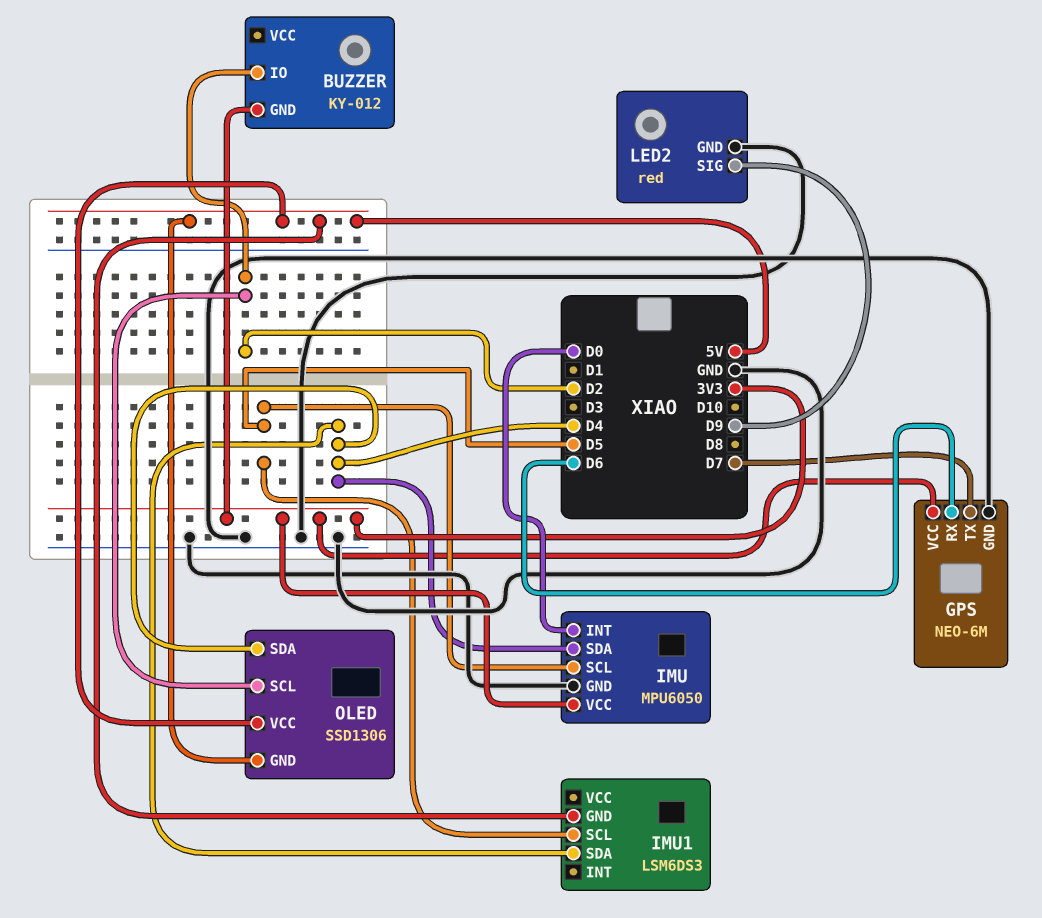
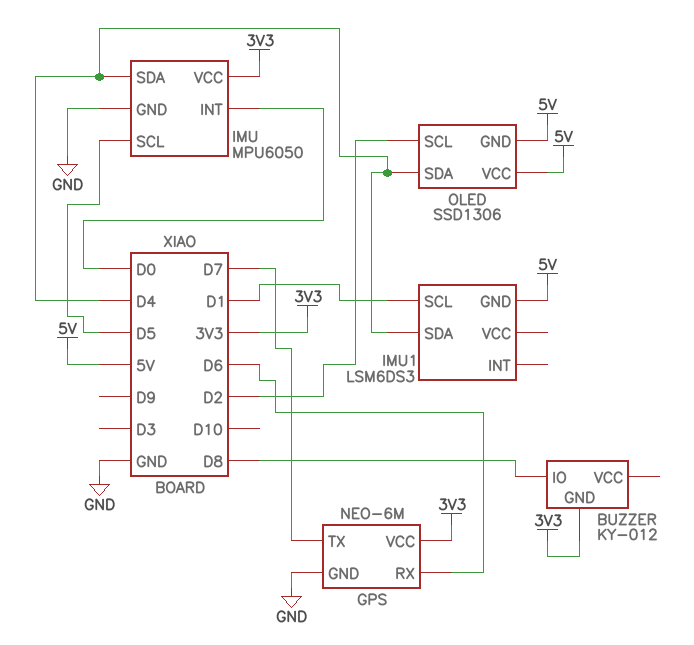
BUZZER pin IO: D2 -> D8
IMU1 pin SCL: D5 -> D1
LED2: red -> none
LED2 pin GND: GND -> none
LED2 pin SIG: D9 -> none

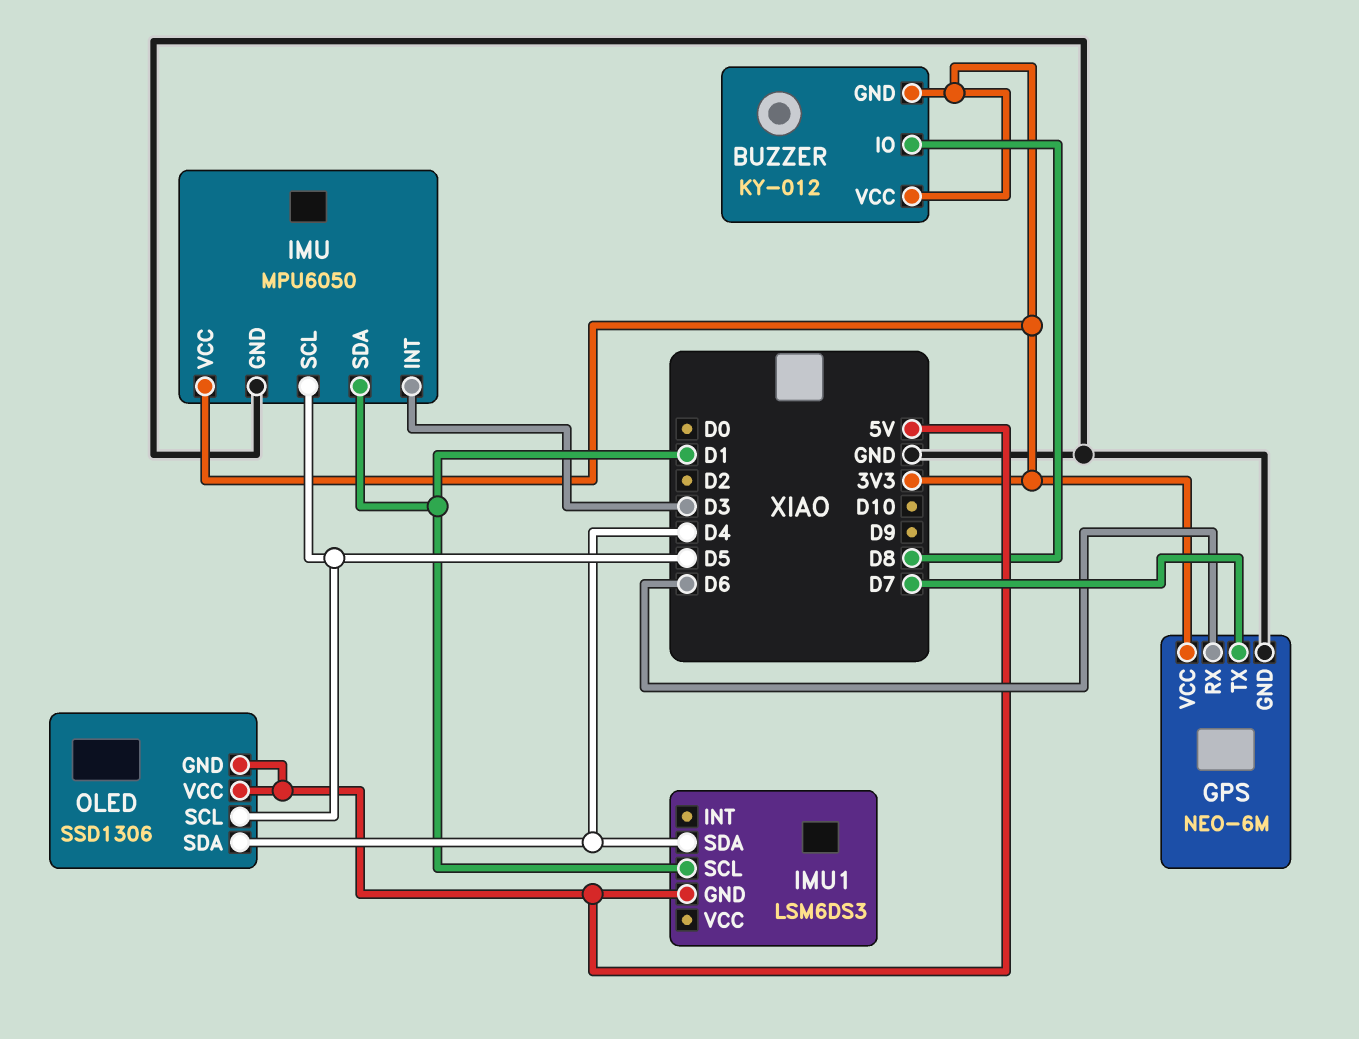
BUZZER pin VCC: none -> 3V3
IMU pin INT: D0 -> D3
IMU pin SDA: D4 -> D1
OLED pin SCL: D2 -> D5

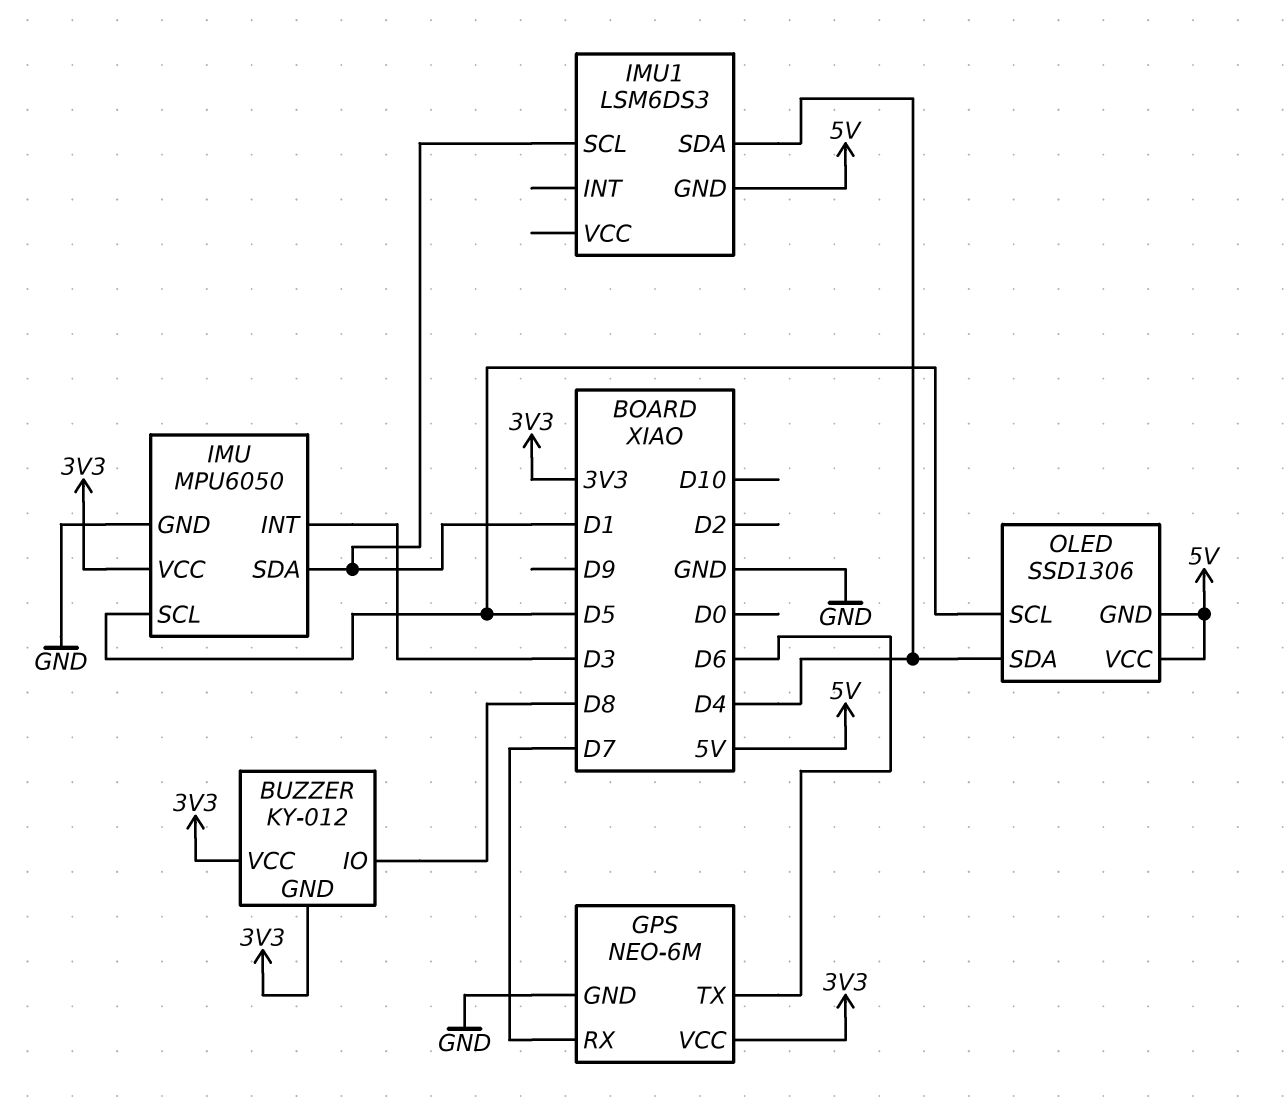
GPS pin RX: D6 -> D7
GPS pin TX: D7 -> D6

